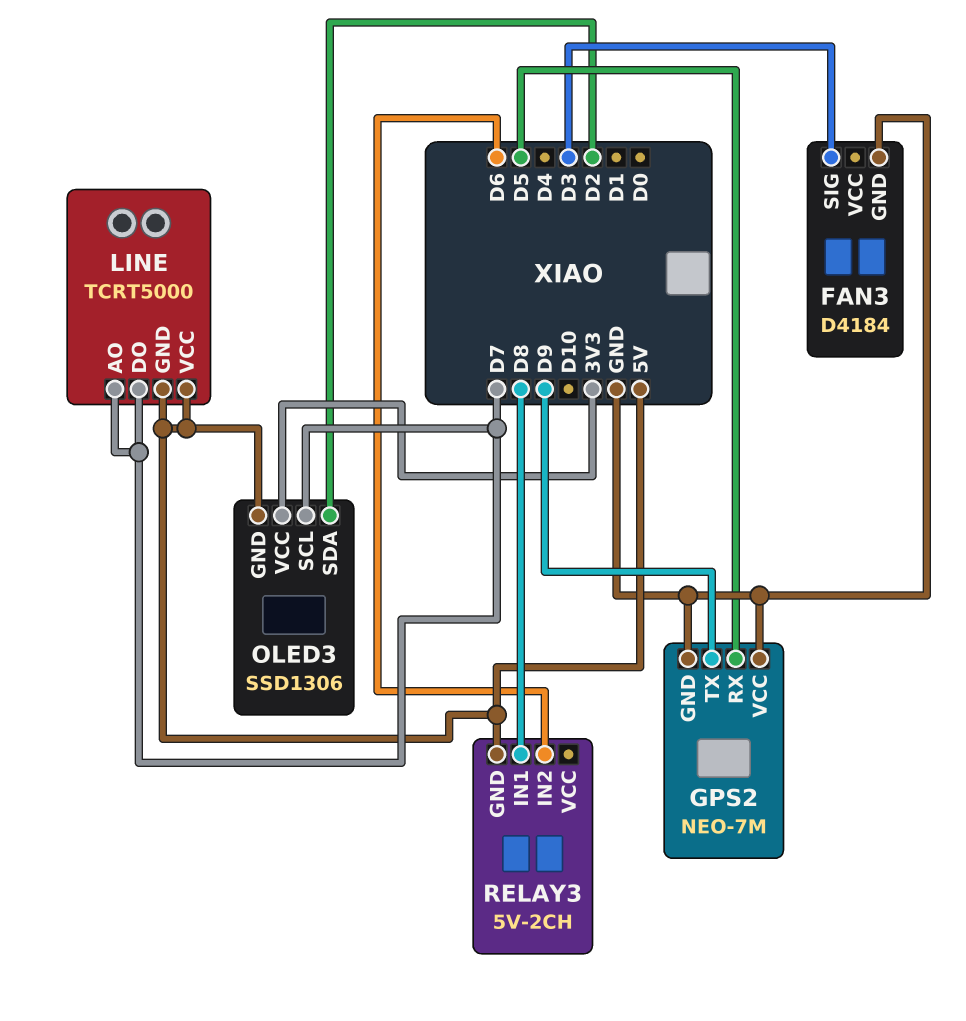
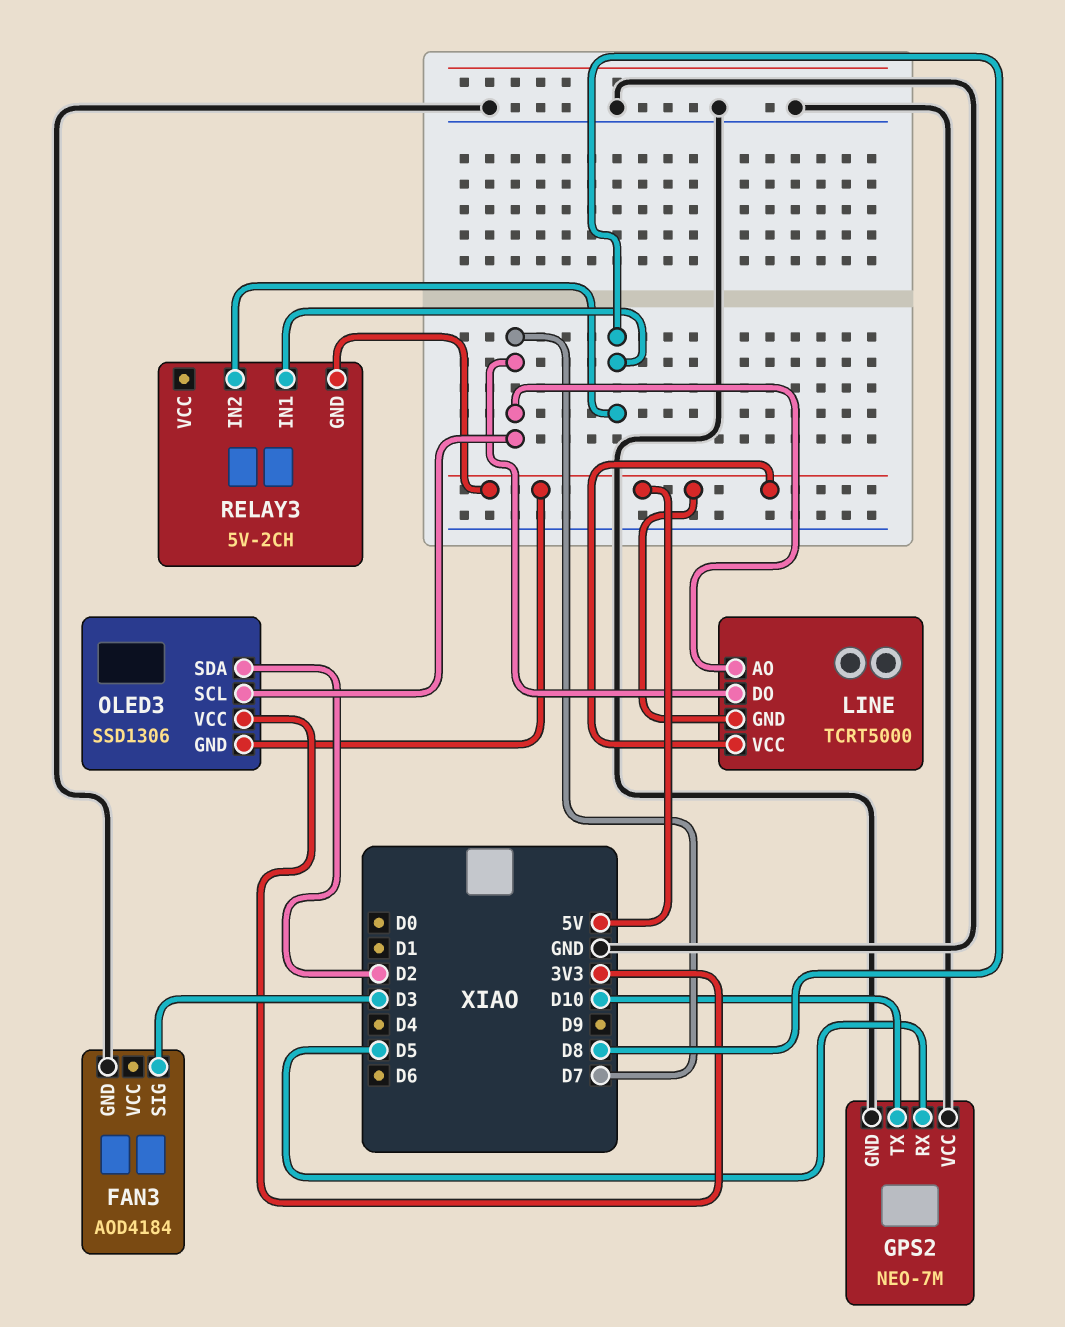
FAN3: D4184 -> AOD4184
GPS2 pin TX: D9 -> D10
RELAY3 pin IN2: D6 -> D8

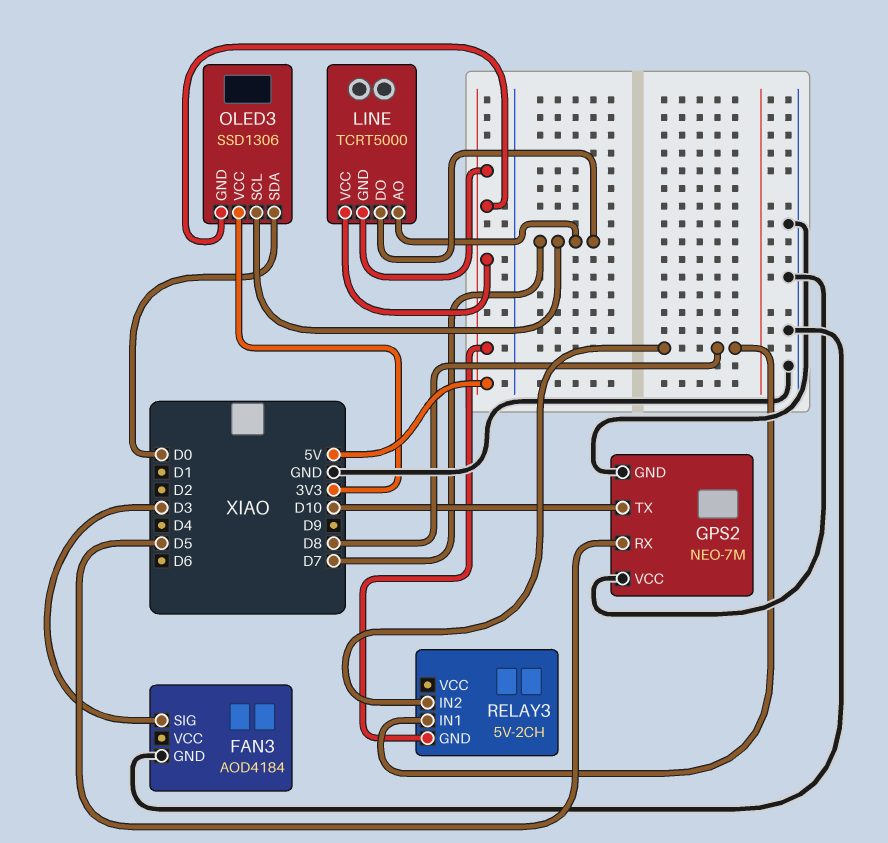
OLED3 pin SDA: D2 -> D0

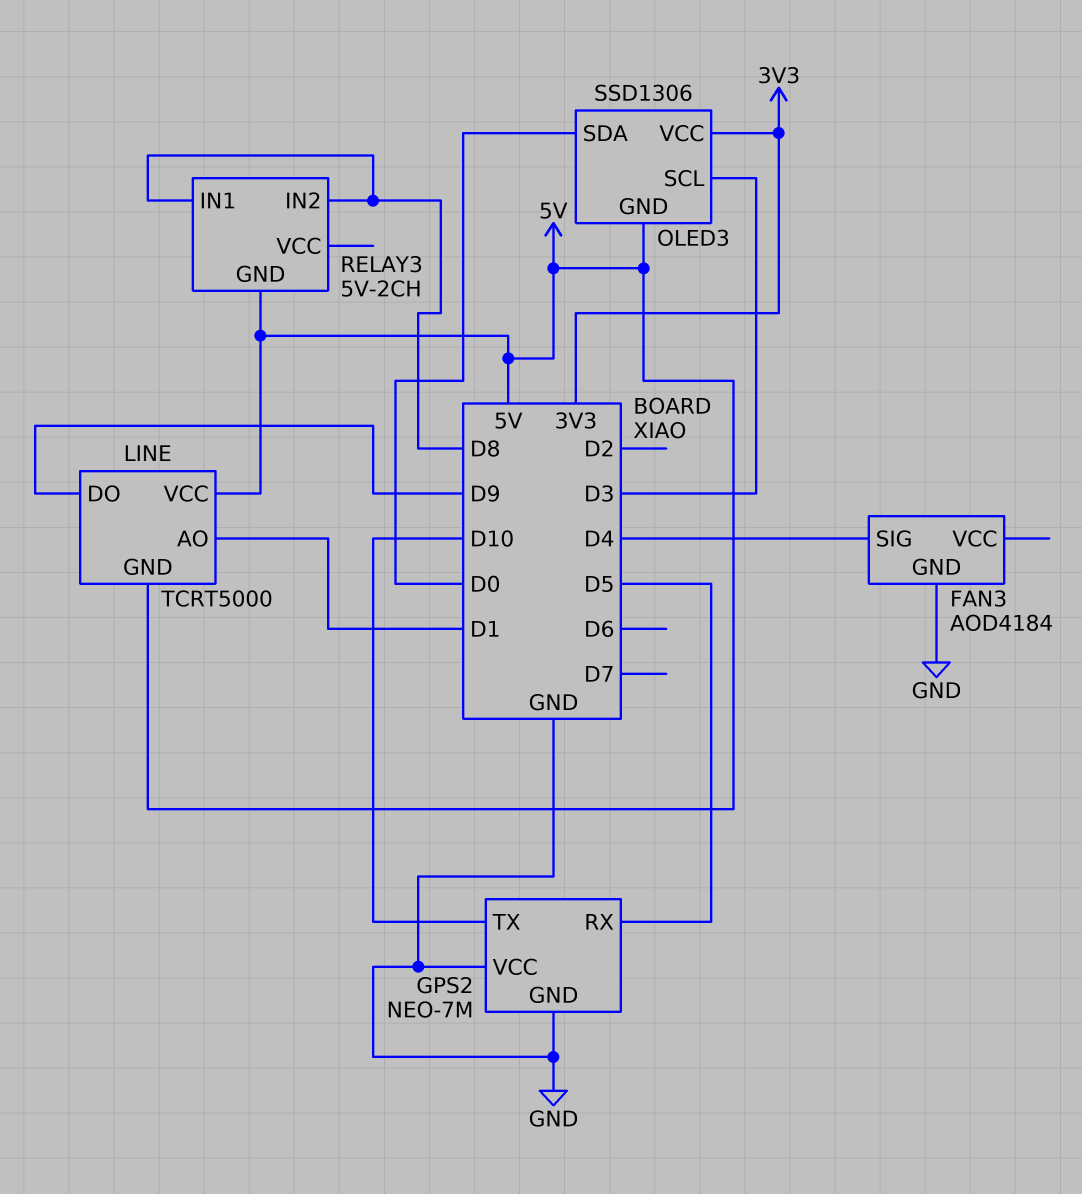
FAN3 pin SIG: D3 -> D4
LINE pin AO: D7 -> D1
LINE pin DO: D7 -> D9
OLED3 pin SCL: D7 -> D3

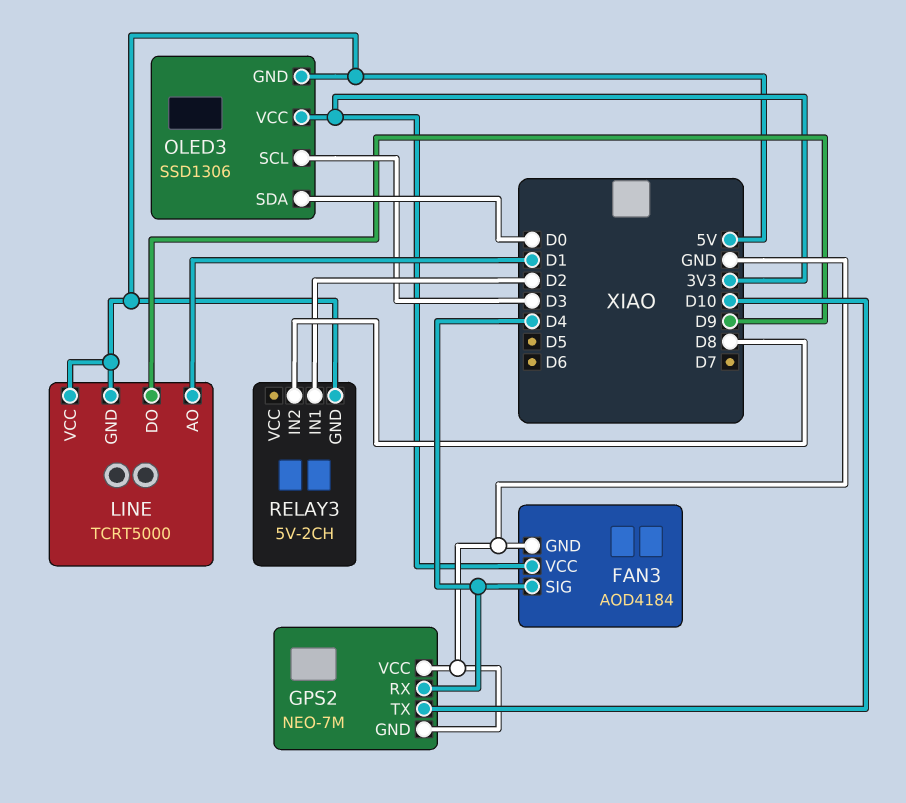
FAN3 pin VCC: none -> 3V3
GPS2 pin RX: D5 -> D4
RELAY3 pin IN1: D8 -> D2

